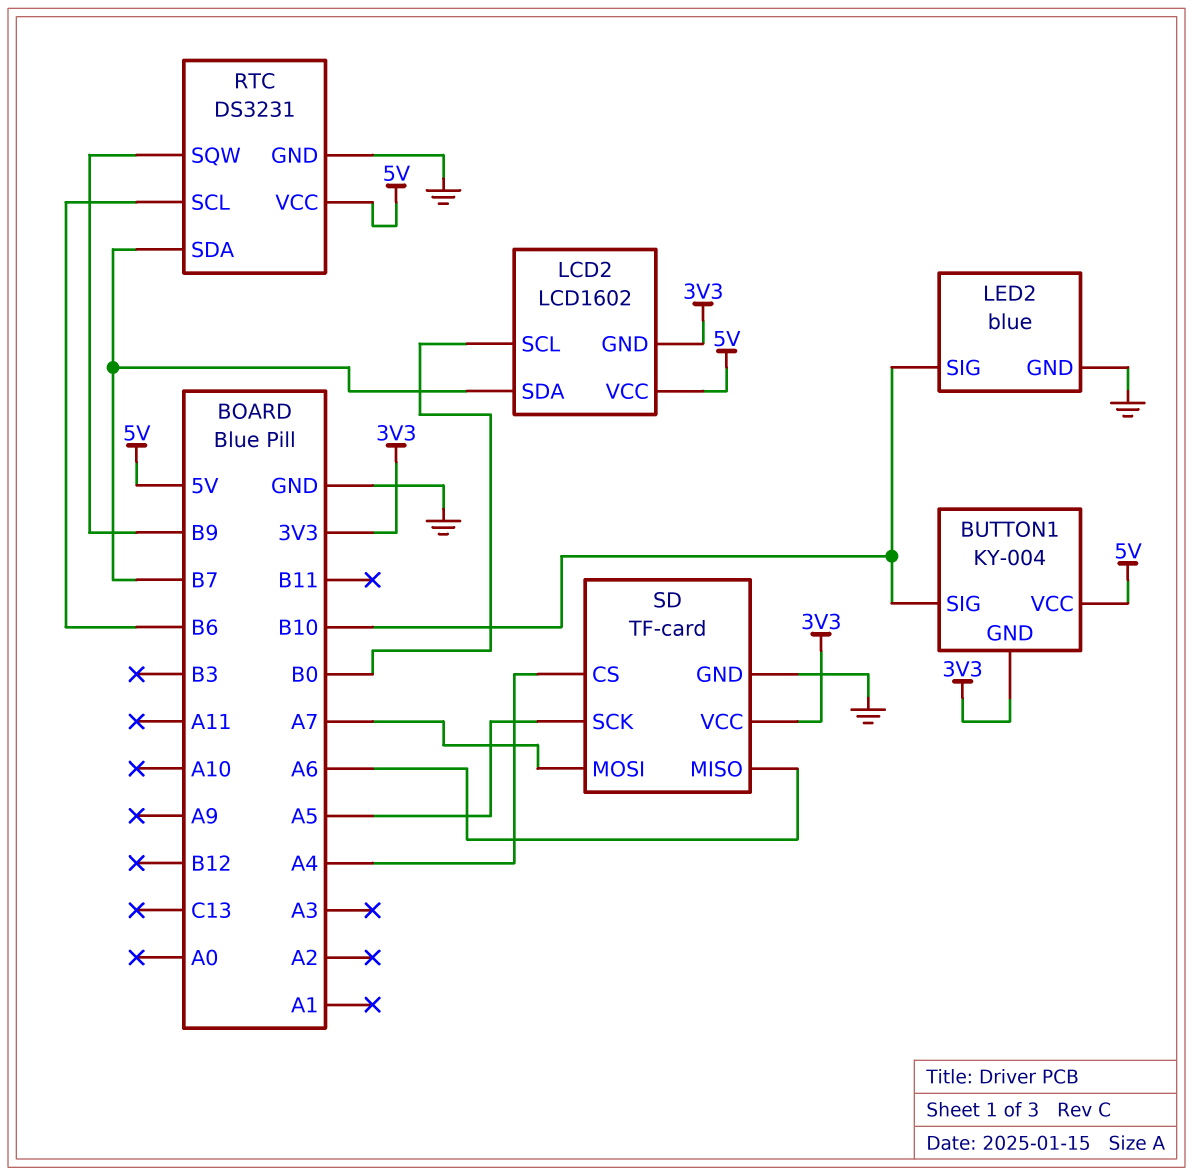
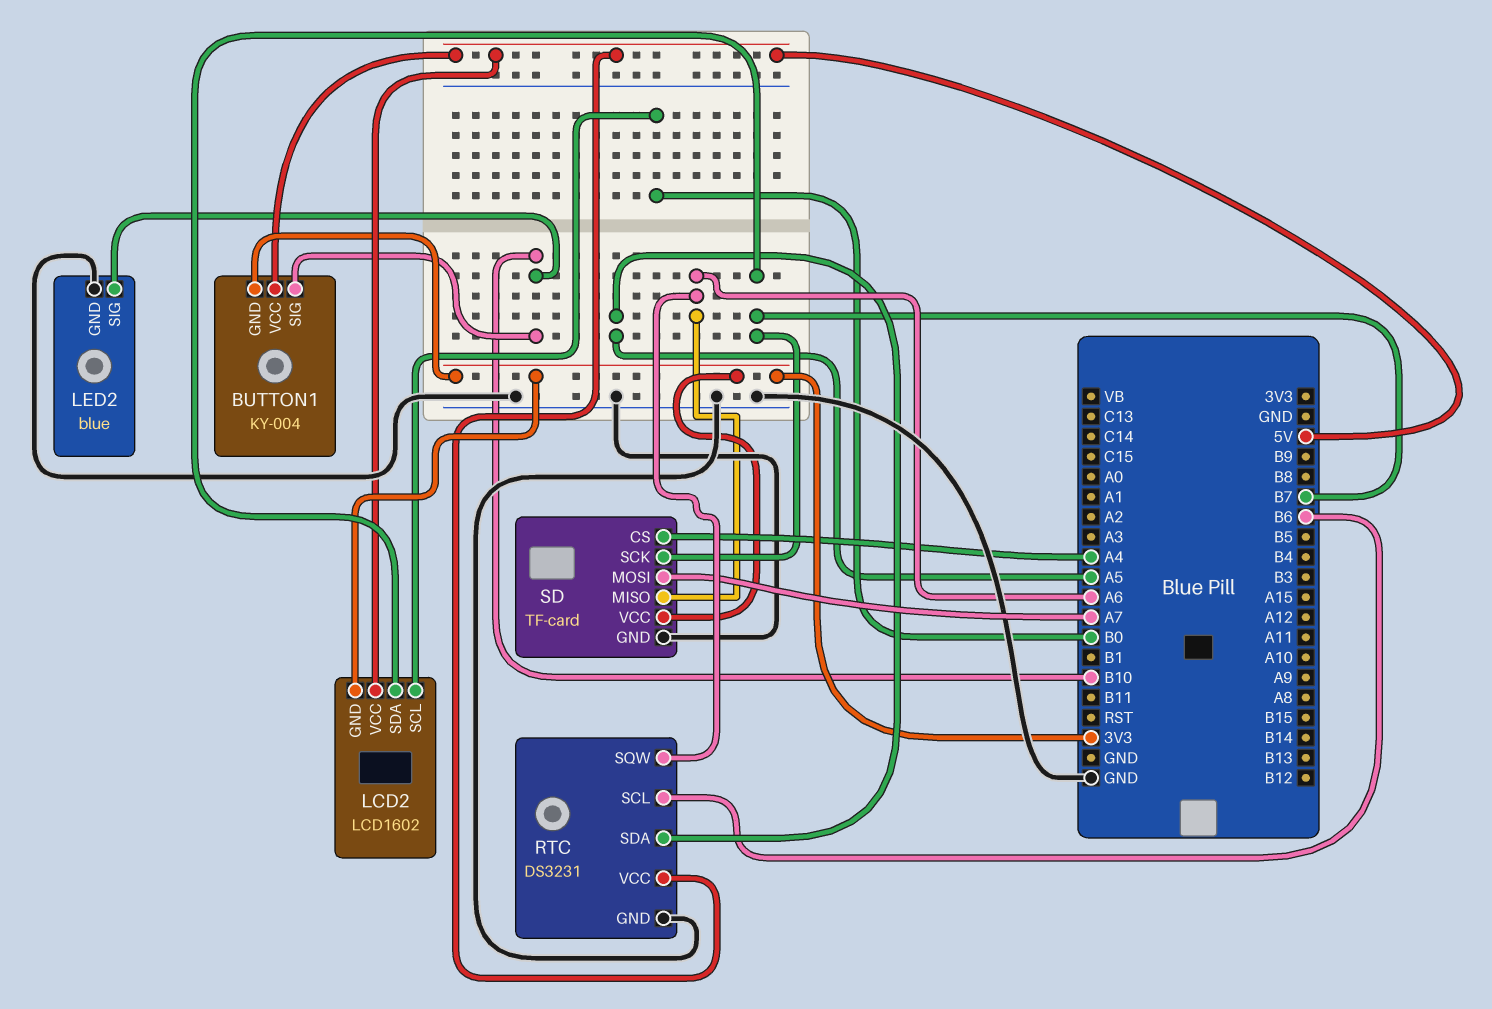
RTC pin SDA: B7 -> A5
RTC pin SQW: B9 -> A6
SD pin SCK: A5 -> B7

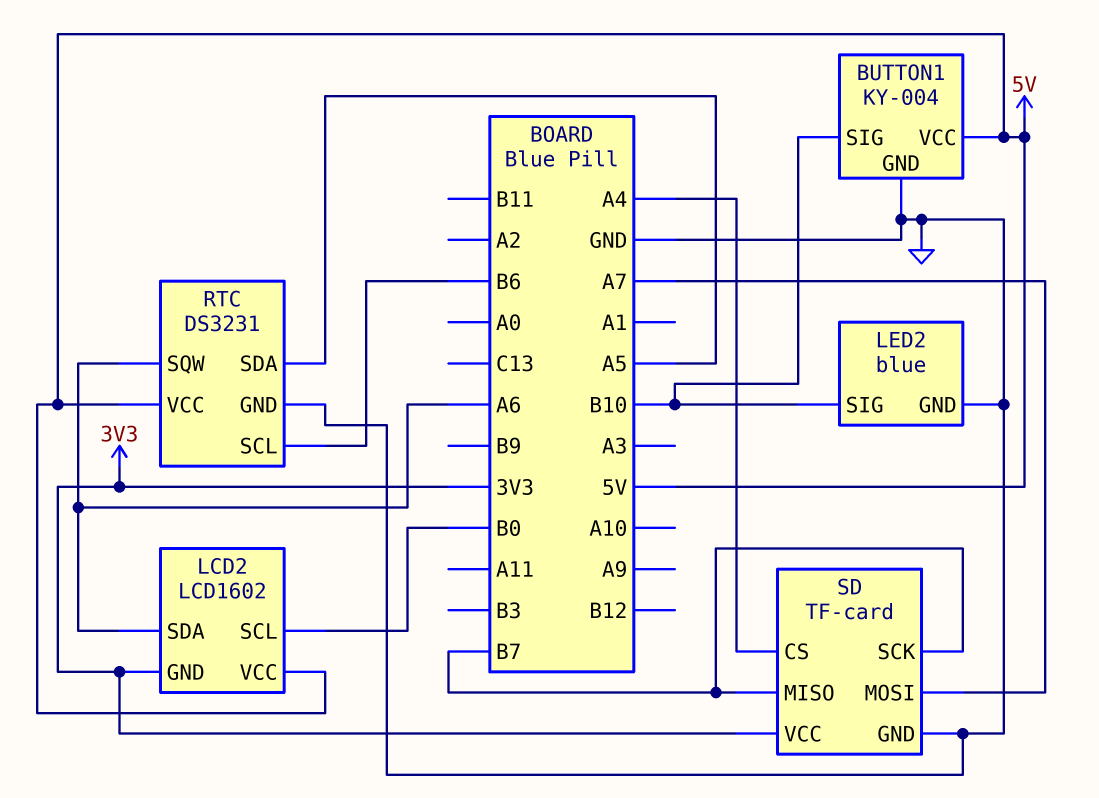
BUTTON1 pin GND: 3V3 -> GND
LCD2 pin SDA: B7 -> A6
SD pin MISO: A6 -> B7

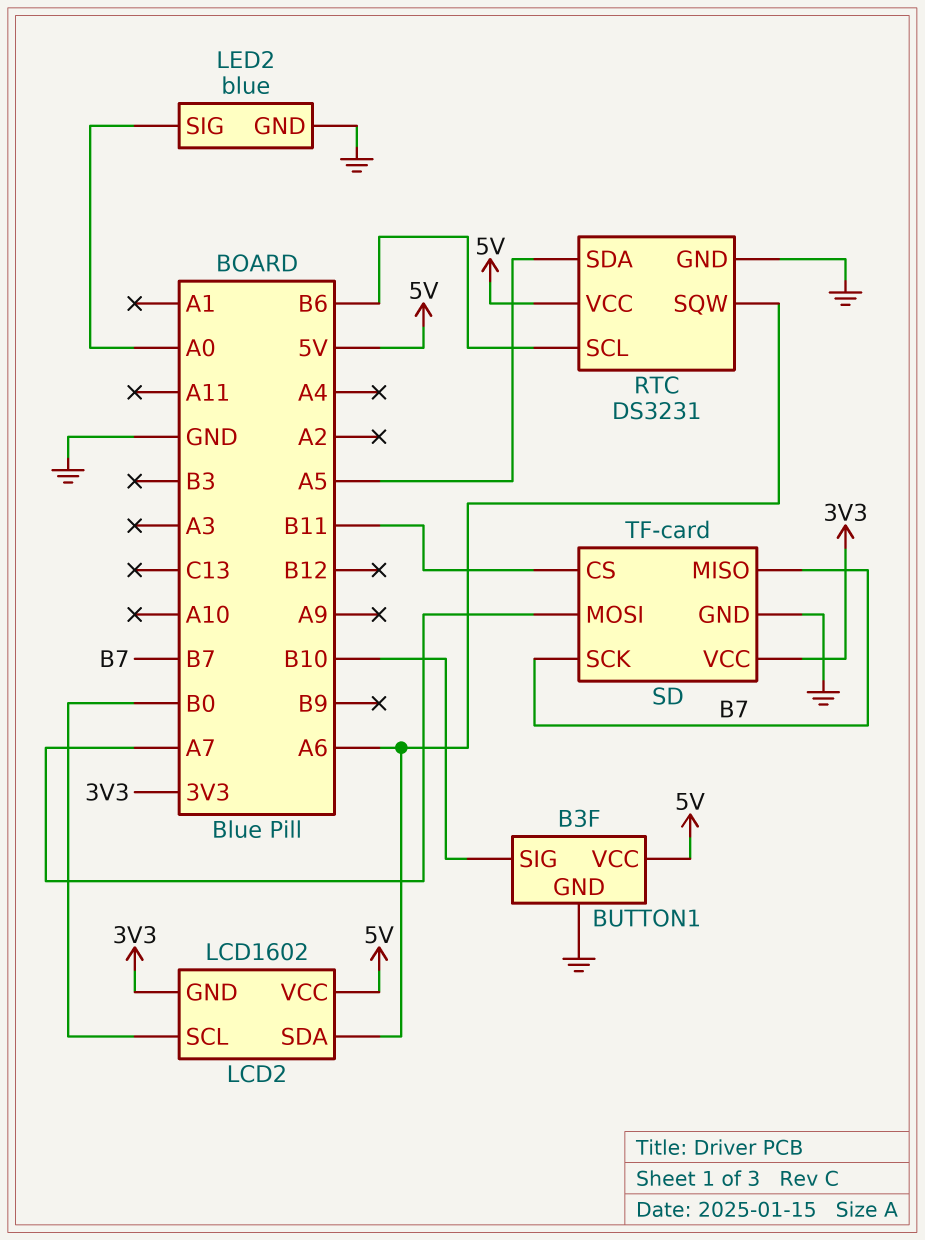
BUTTON1: KY-004 -> B3F
LED2 pin SIG: B10 -> A0
SD pin CS: A4 -> B11

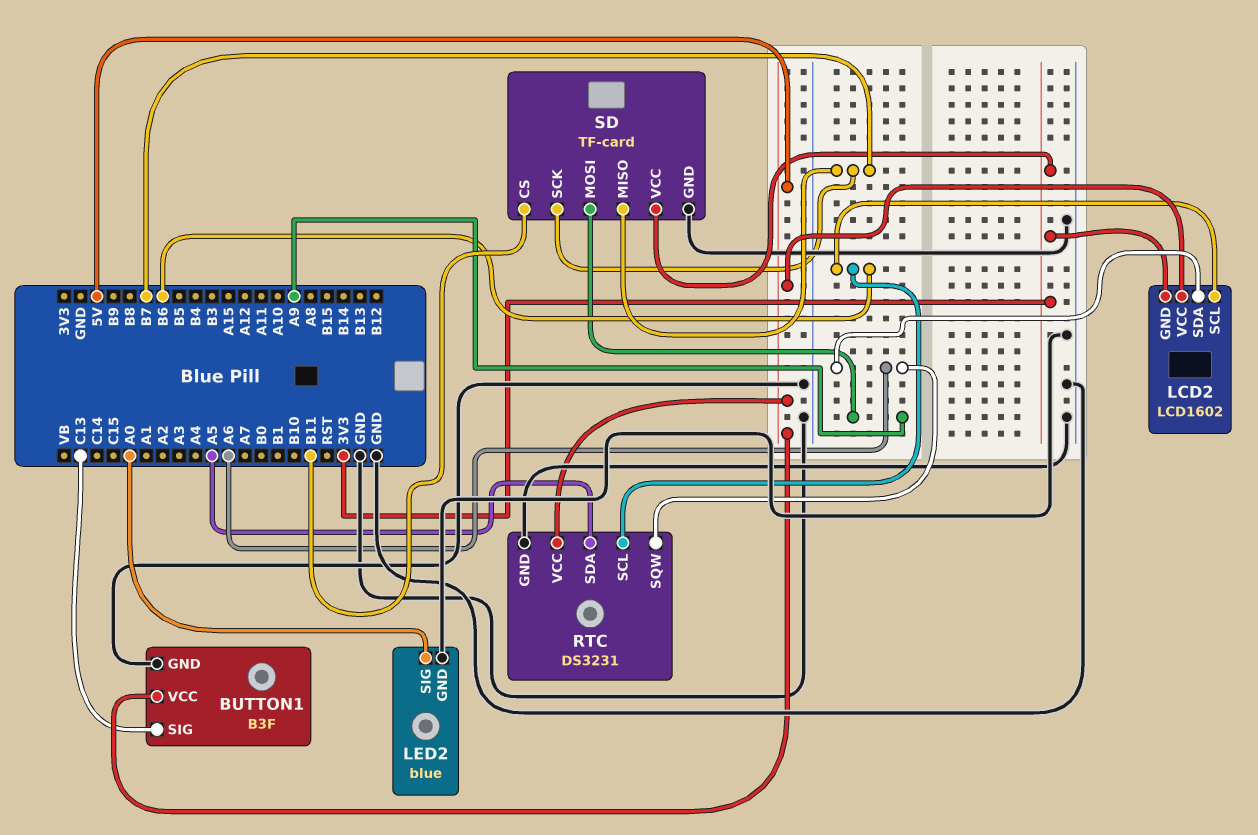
BUTTON1 pin SIG: B10 -> C13
LCD2 pin SCL: B0 -> B6
SD pin MOSI: A7 -> A9

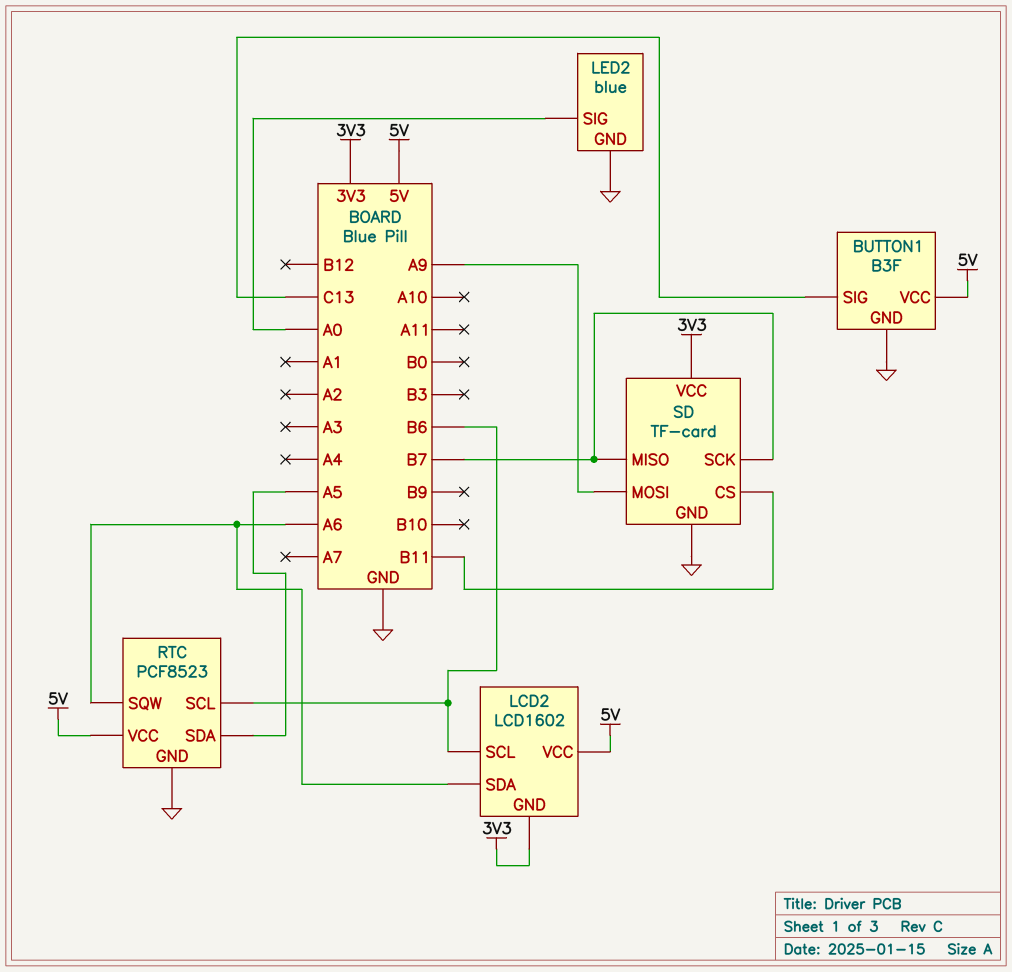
RTC: DS3231 -> PCF8523

